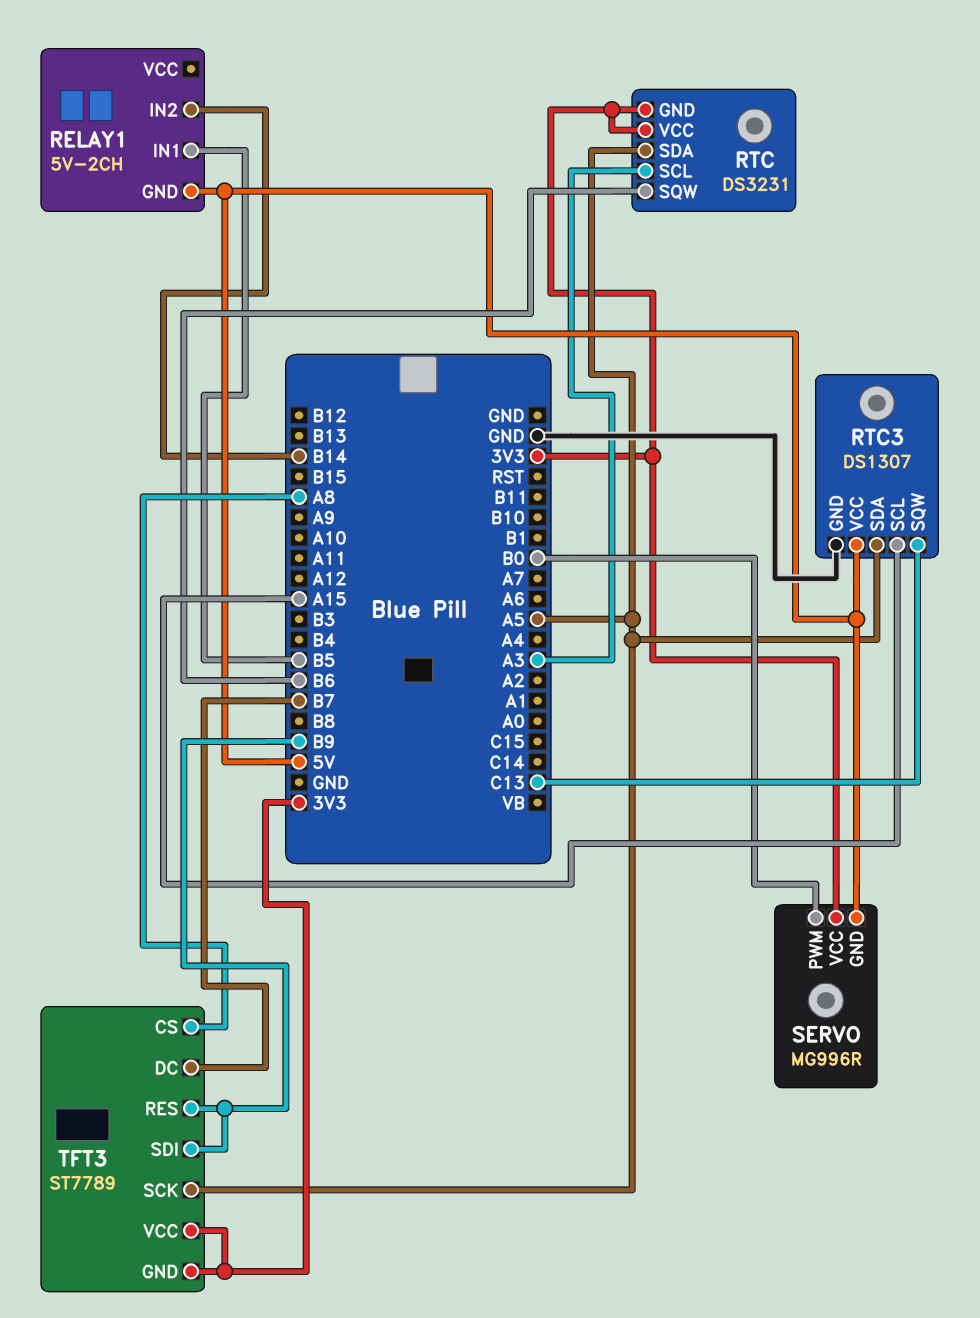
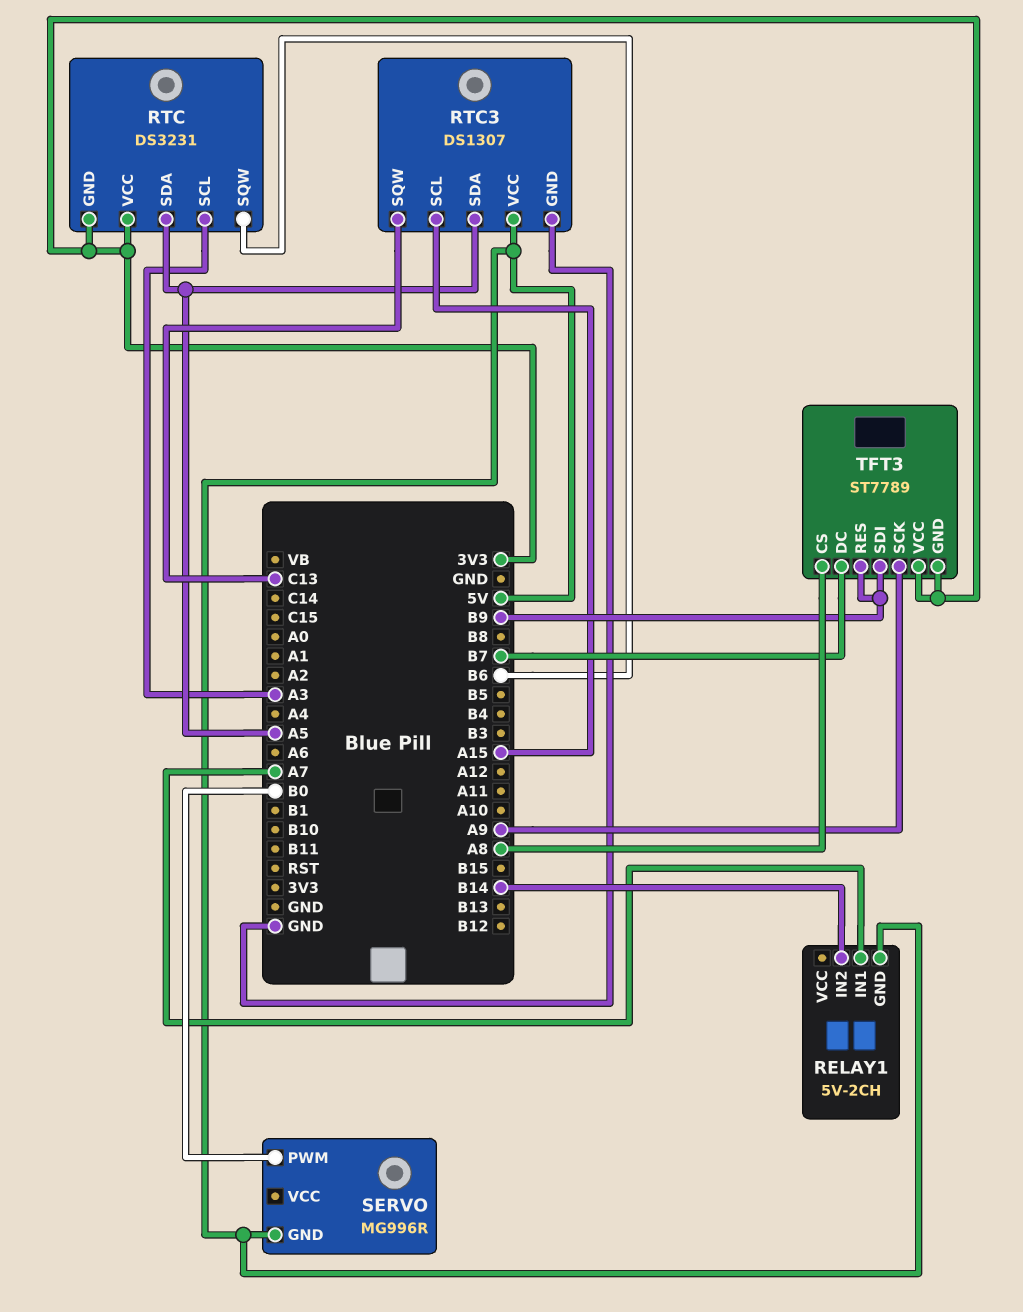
RELAY1 pin IN1: B5 -> A7
SERVO pin VCC: 3V3 -> none
TFT3 pin SCK: A5 -> A9

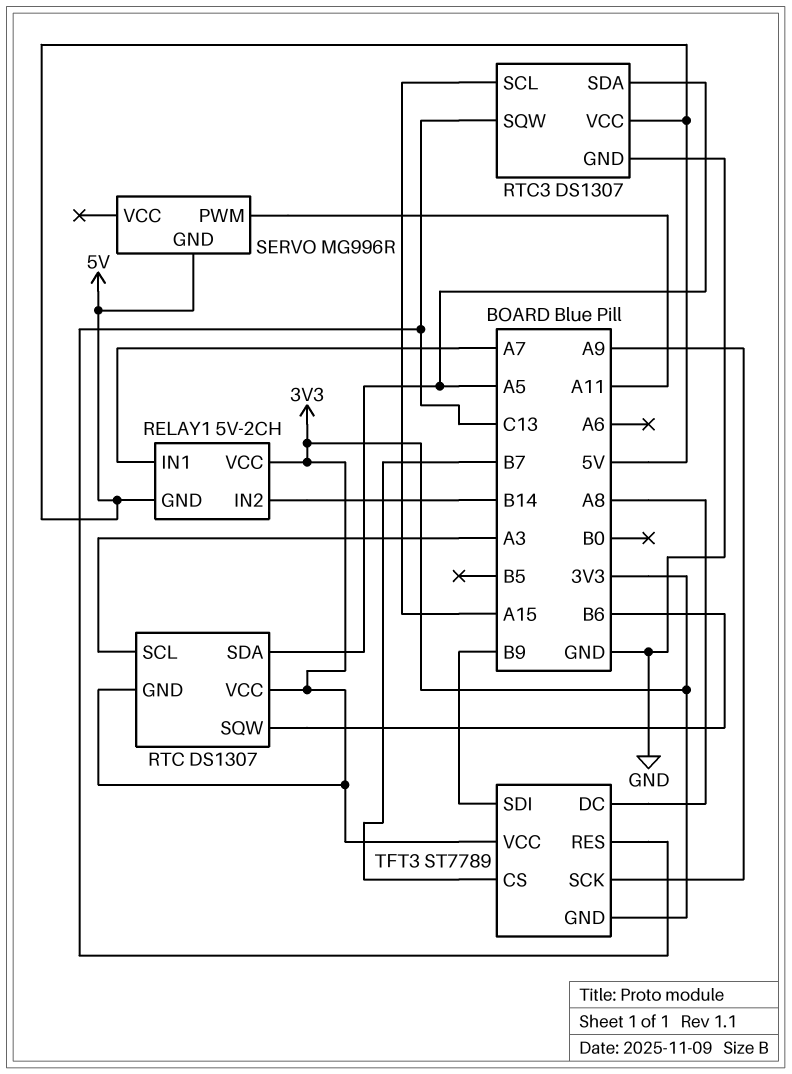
RELAY1 pin VCC: none -> 3V3
RTC: DS3231 -> DS1307
SERVO pin PWM: B0 -> A11
TFT3 pin CS: A8 -> B7
TFT3 pin DC: B7 -> A8
TFT3 pin RES: B9 -> C13

